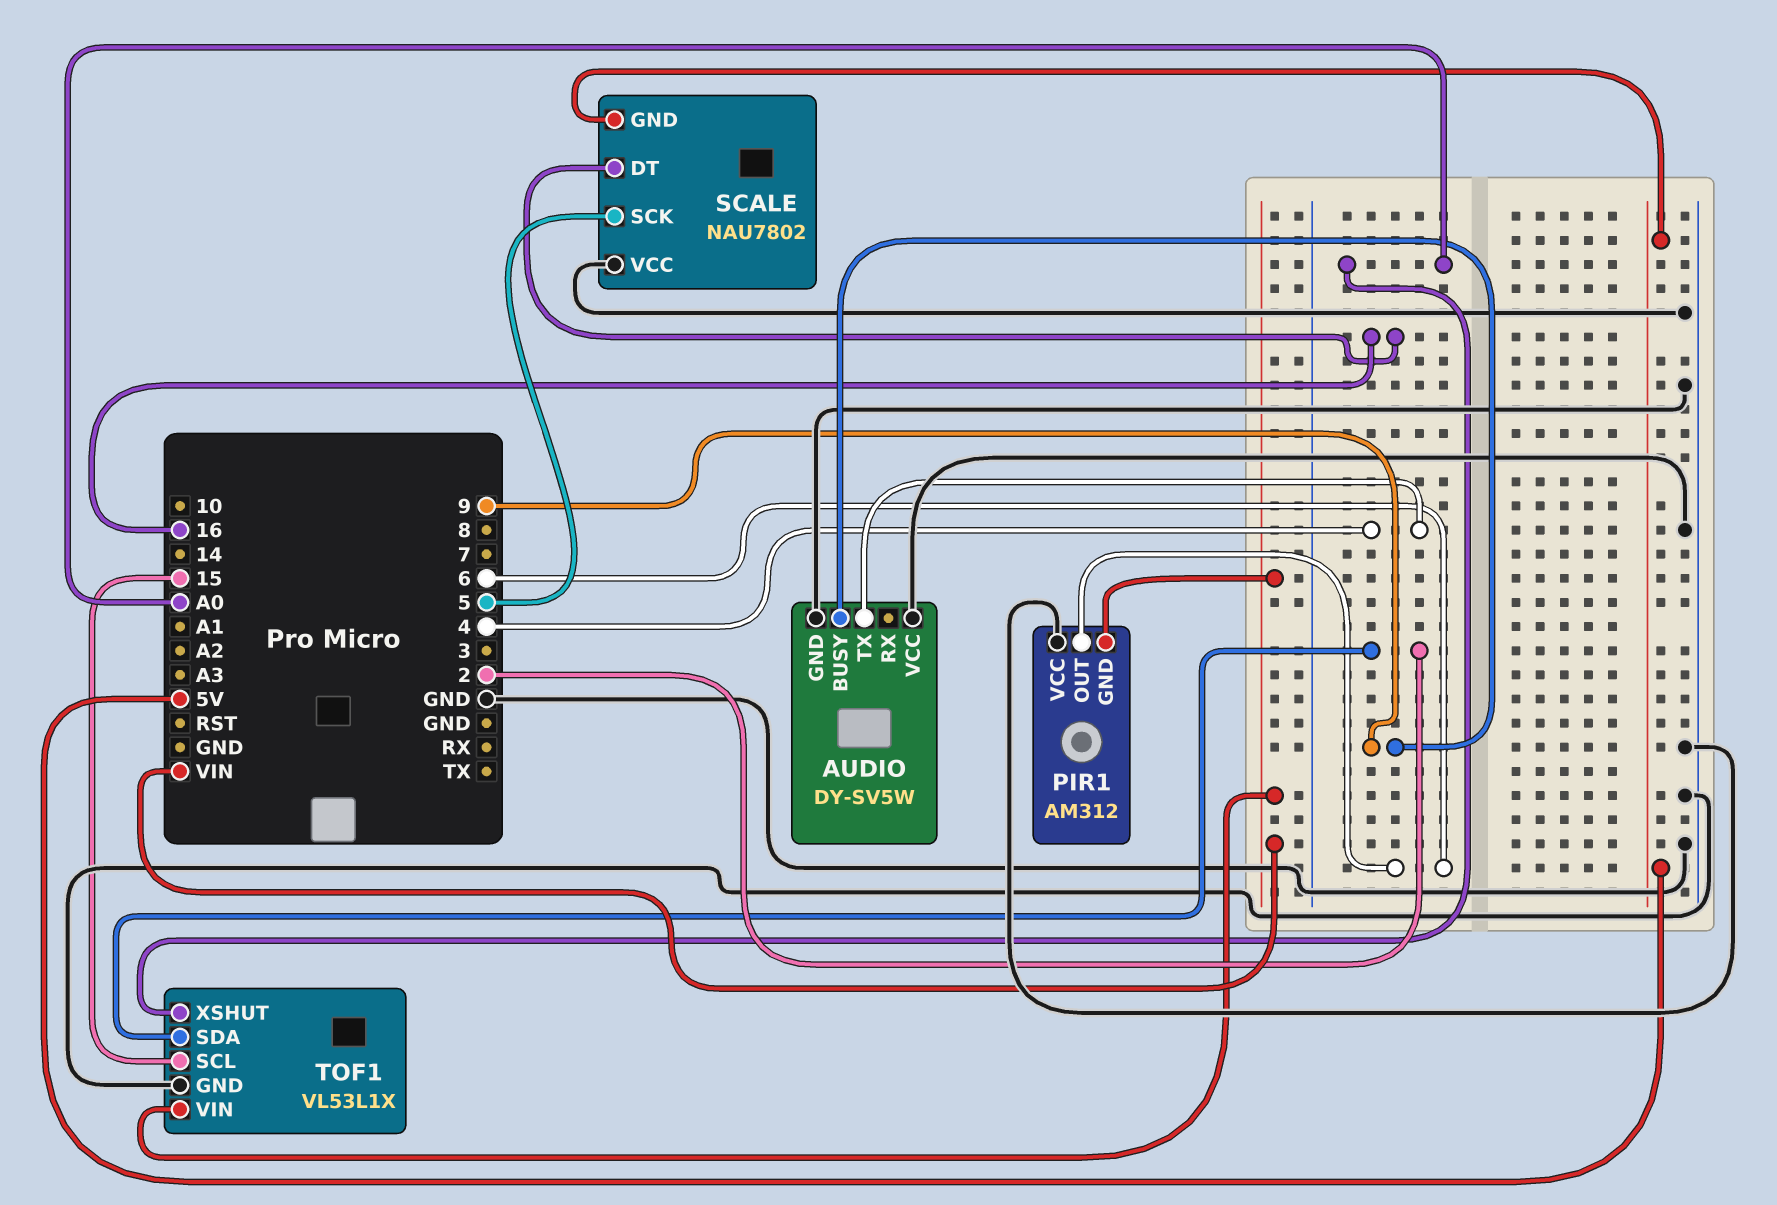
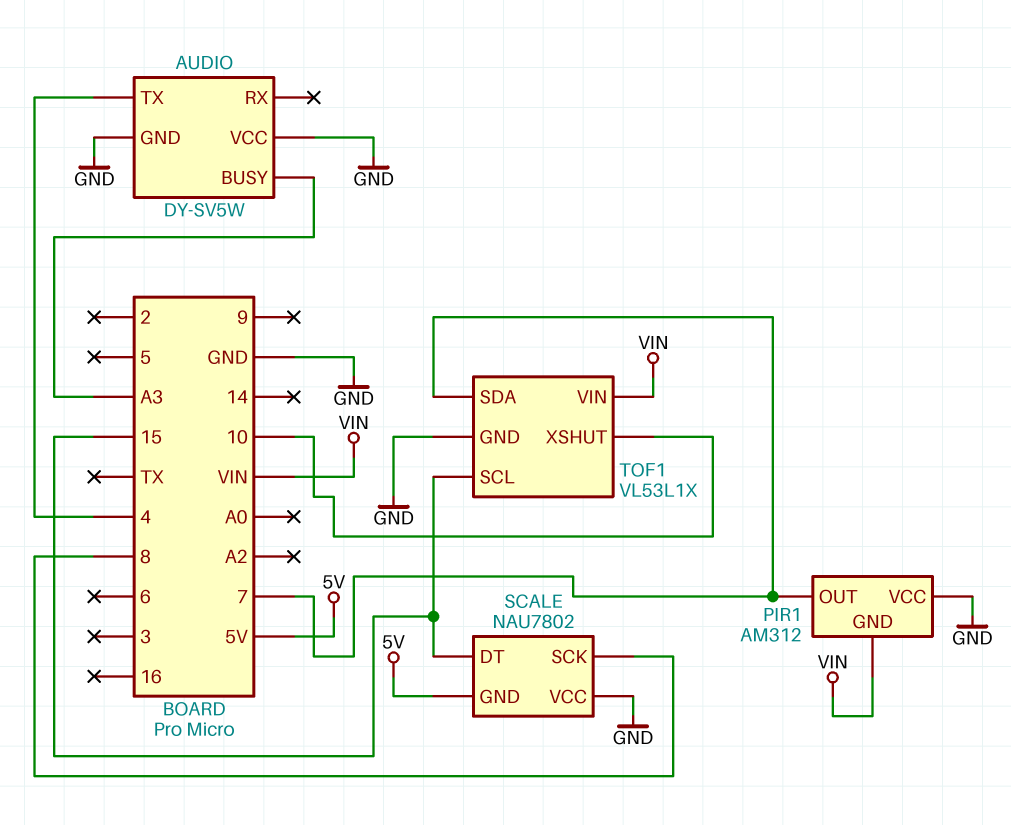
AUDIO pin BUSY: 9 -> A3
PIR1 pin OUT: 6 -> 7
SCALE pin DT: 16 -> 15
SCALE pin SCK: 5 -> 8
TOF1 pin SDA: 2 -> 7
TOF1 pin XSHUT: A0 -> 10

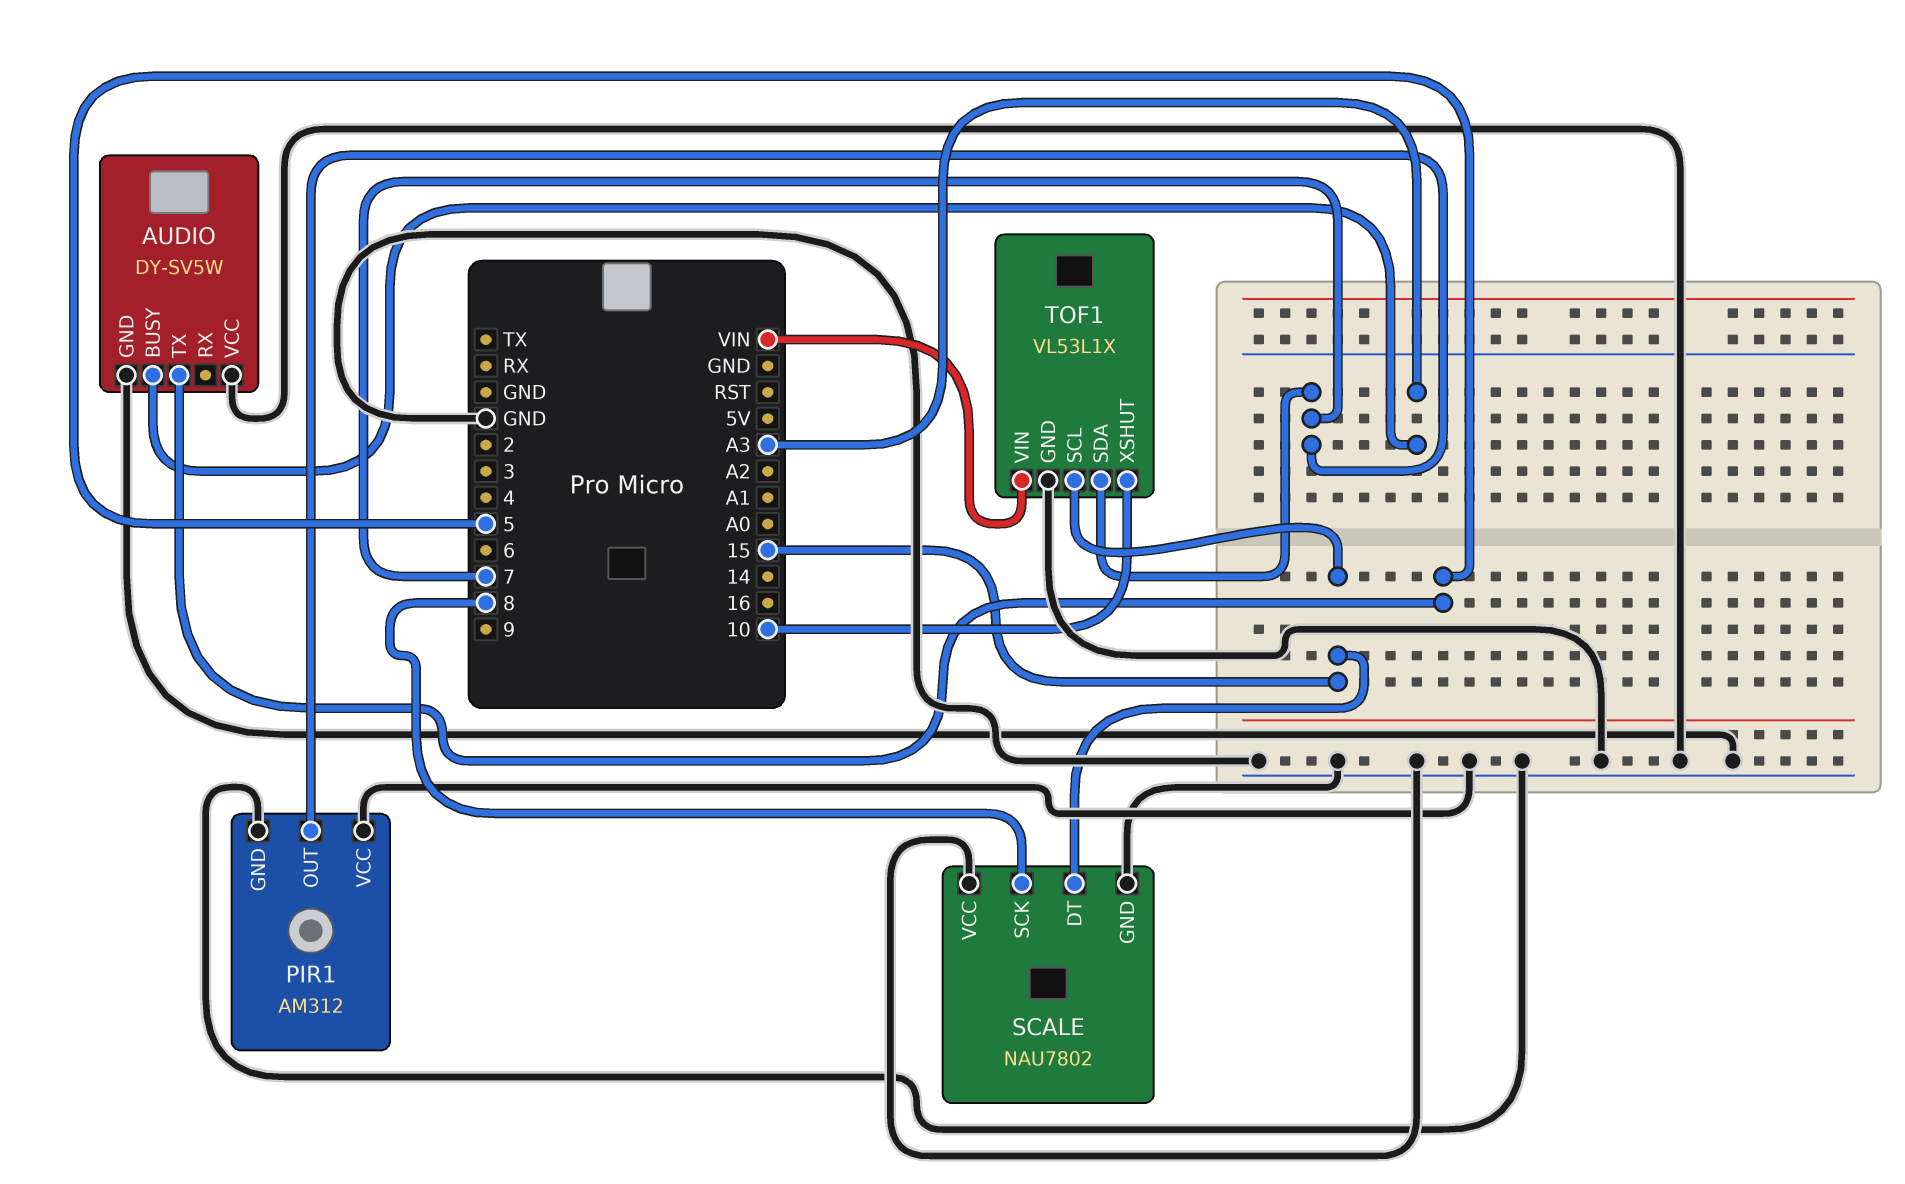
AUDIO pin TX: 4 -> 5
PIR1 pin GND: VIN -> GND
SCALE pin GND: 5V -> GND

